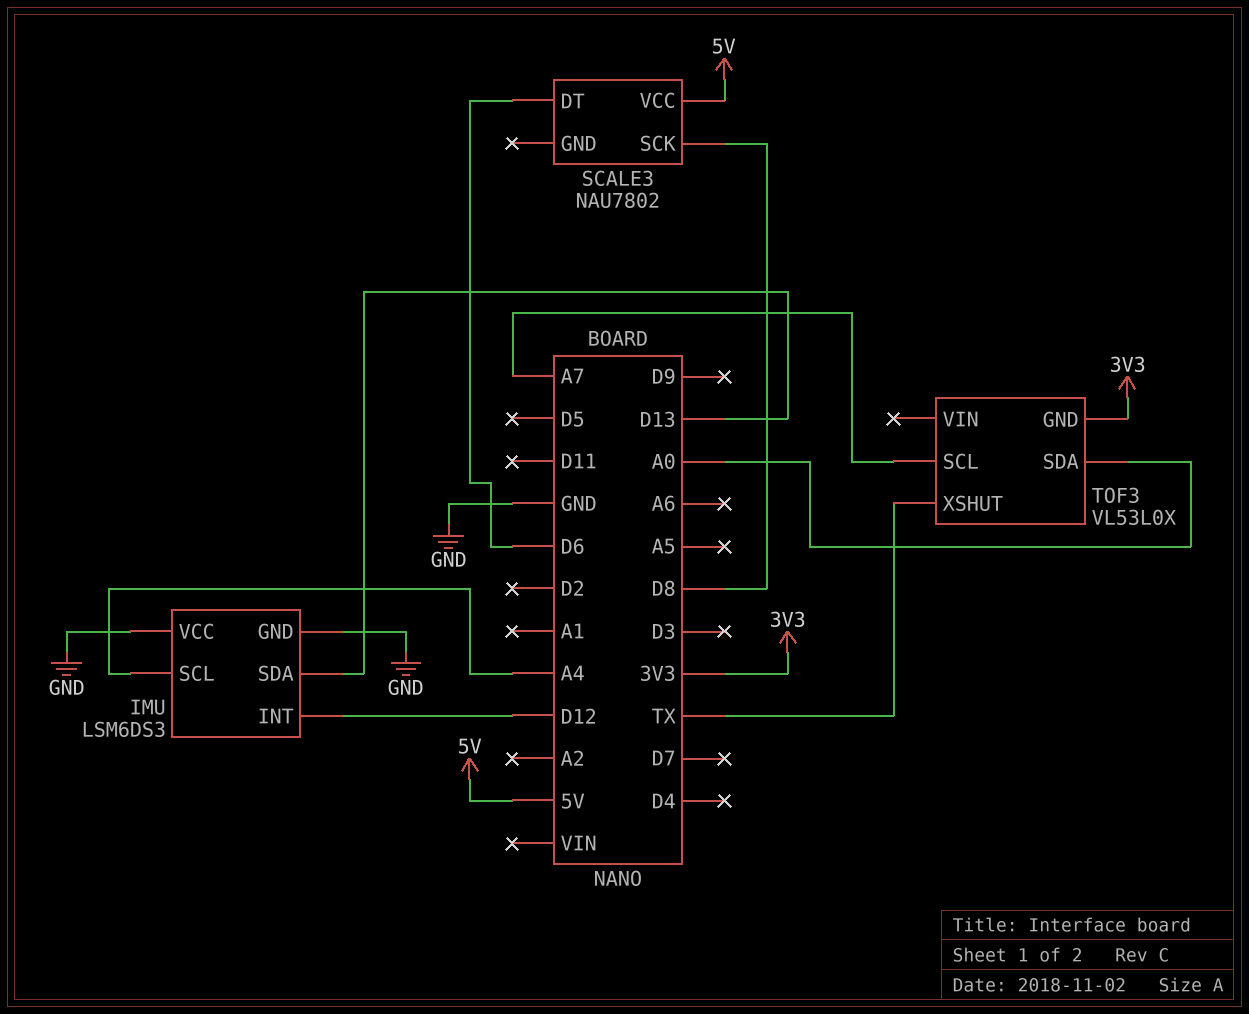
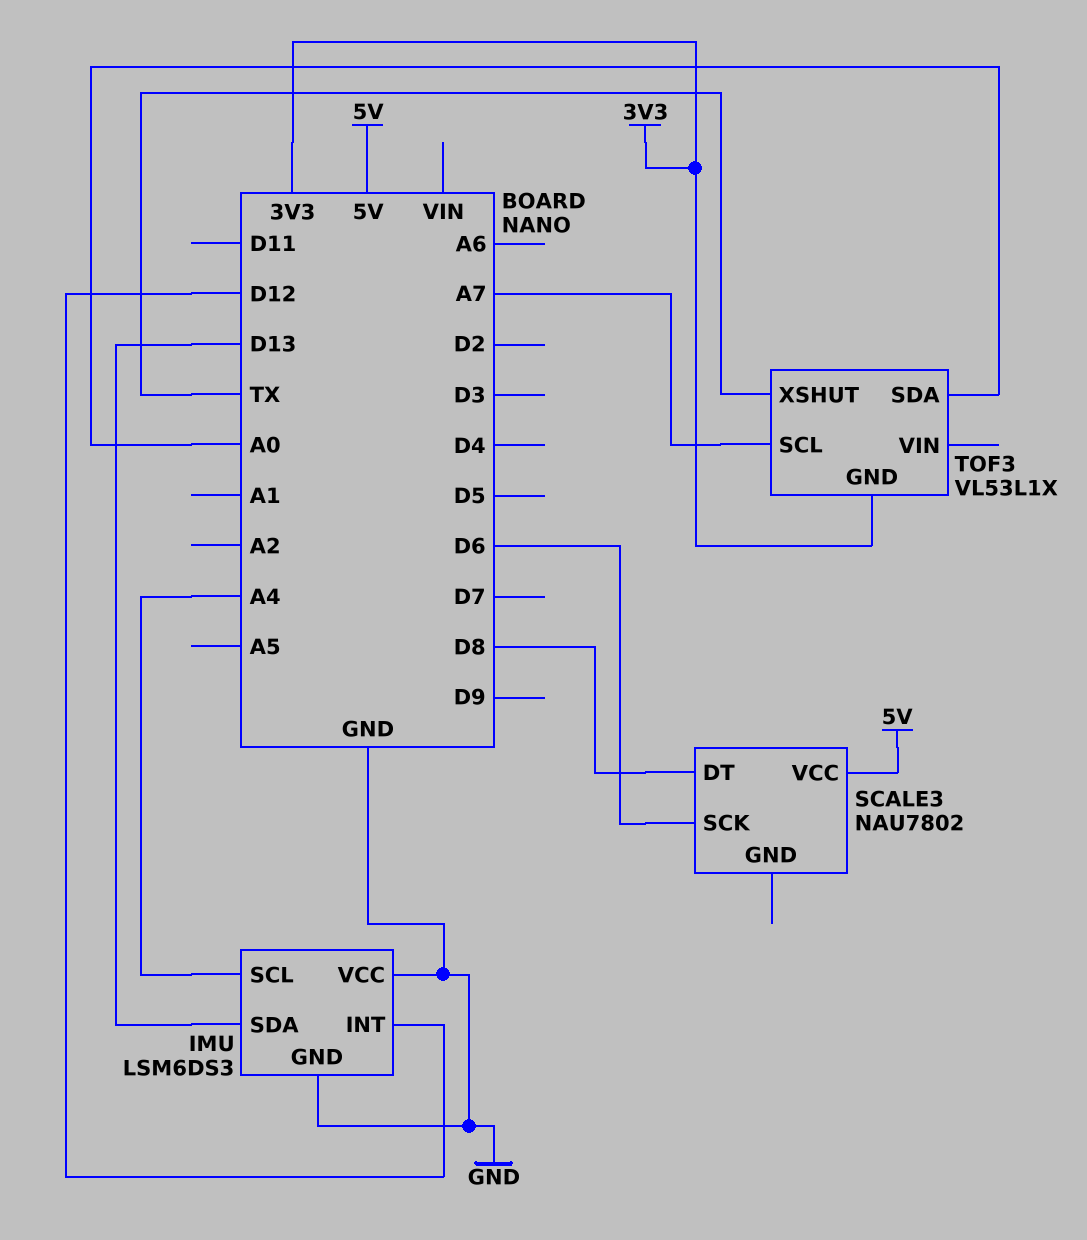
SCALE3 pin DT: D6 -> D8
SCALE3 pin SCK: D8 -> D6
TOF3: VL53L0X -> VL53L1X

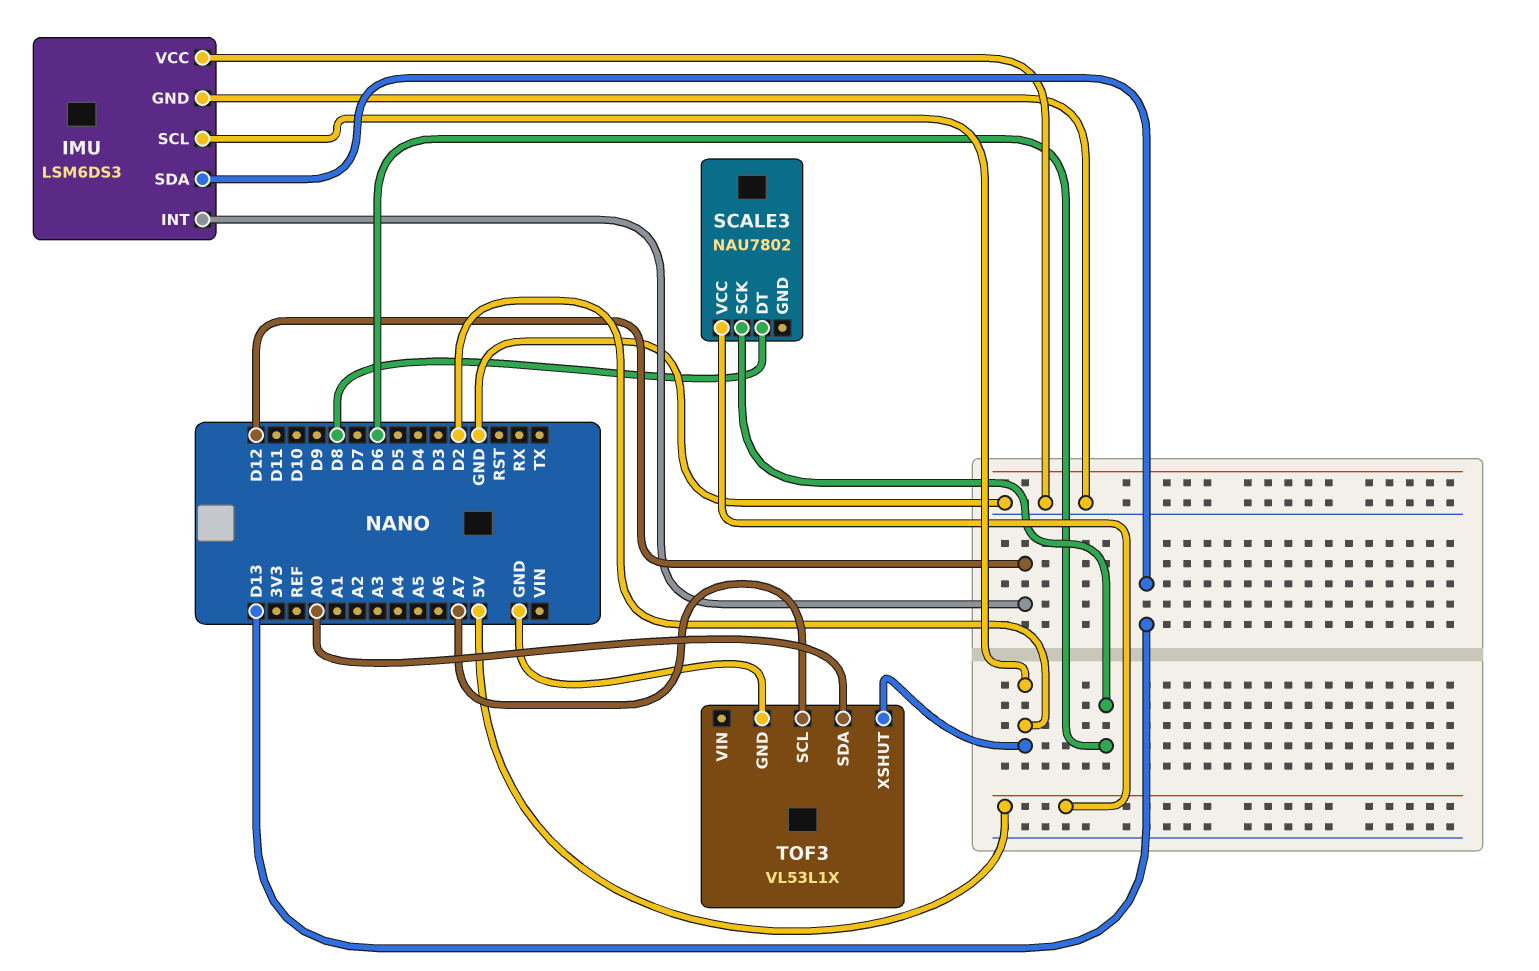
IMU pin SCL: A4 -> D2
TOF3 pin GND: 3V3 -> GND
TOF3 pin XSHUT: TX -> D2

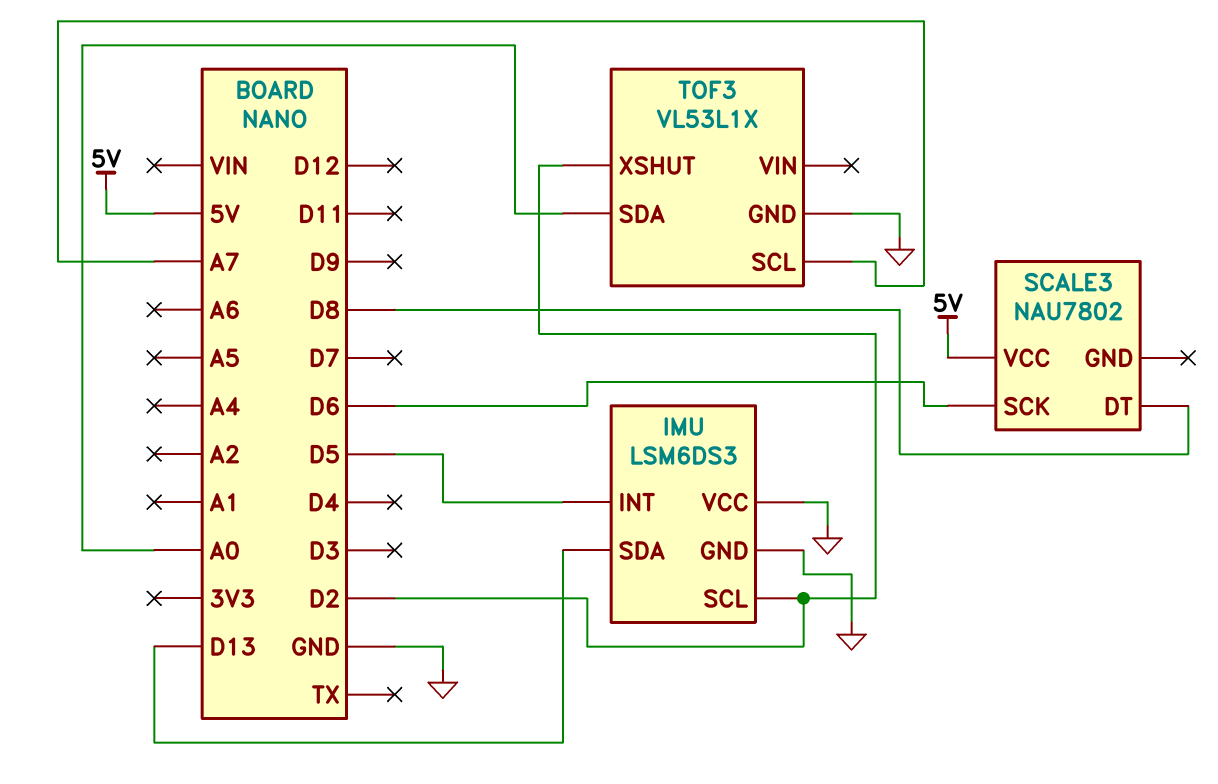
IMU pin INT: D12 -> D5

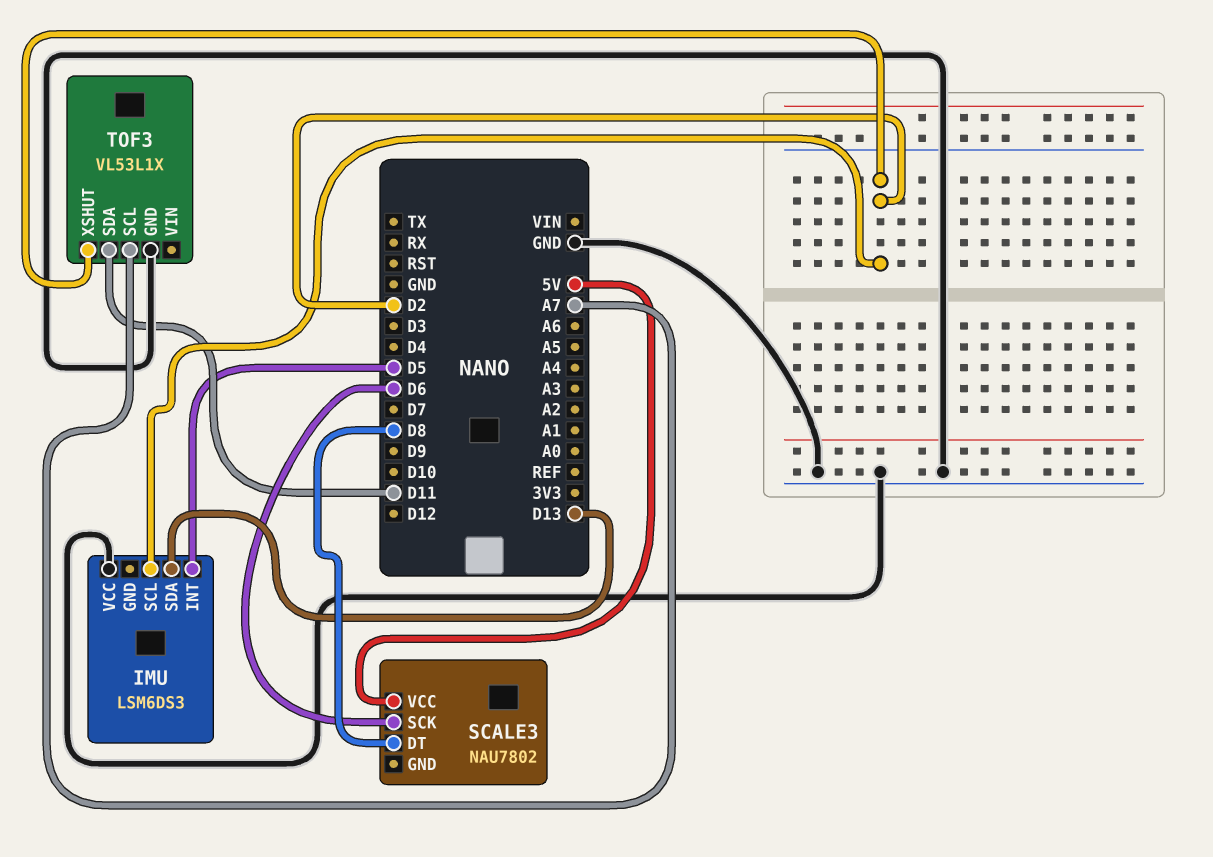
IMU pin GND: GND -> none
TOF3 pin SDA: A0 -> D11

